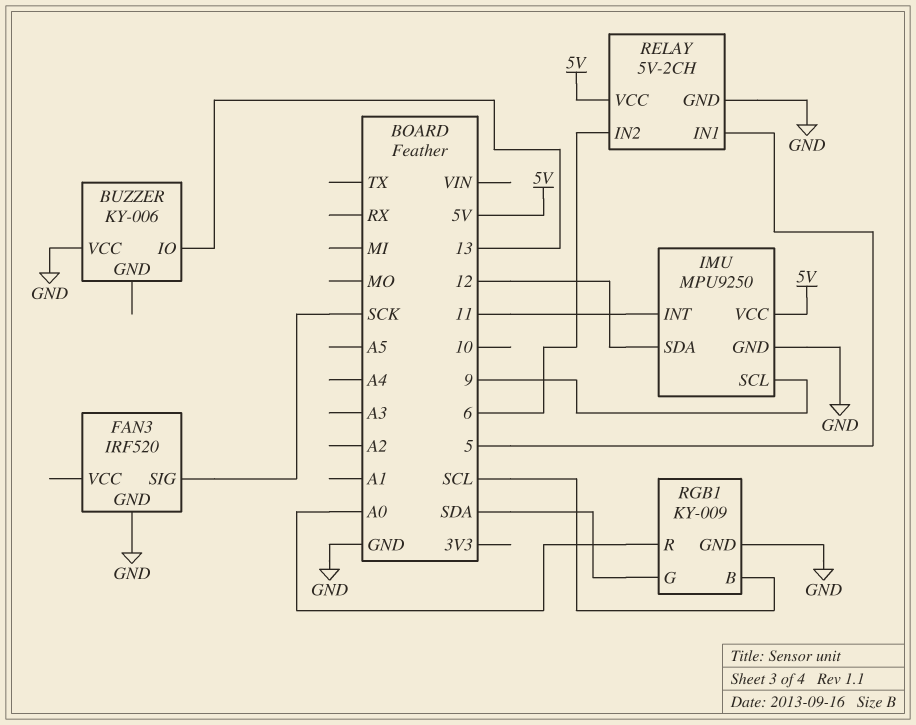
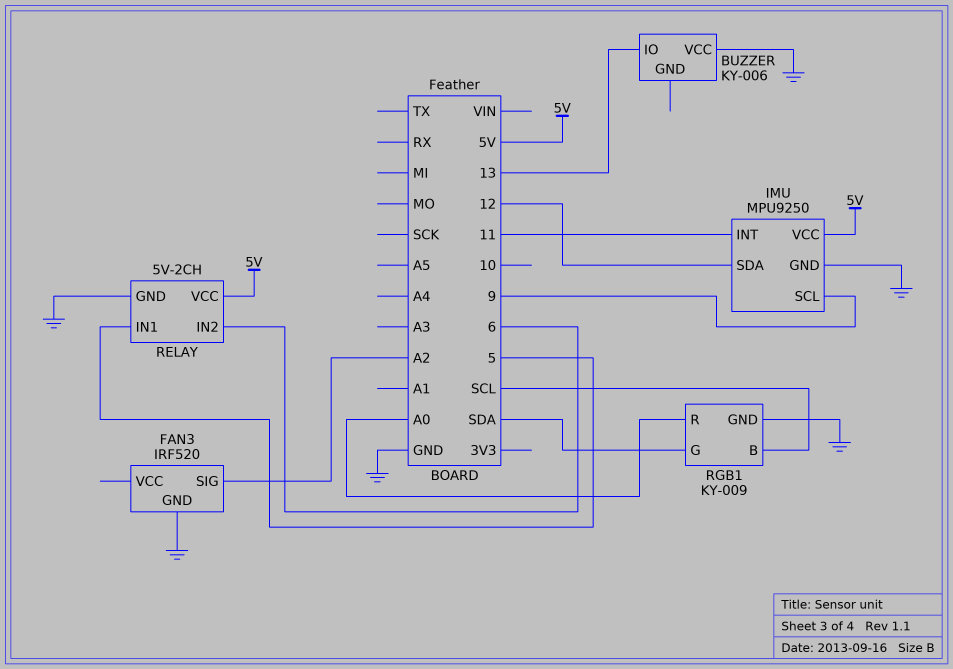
FAN3 pin SIG: SCK -> A2

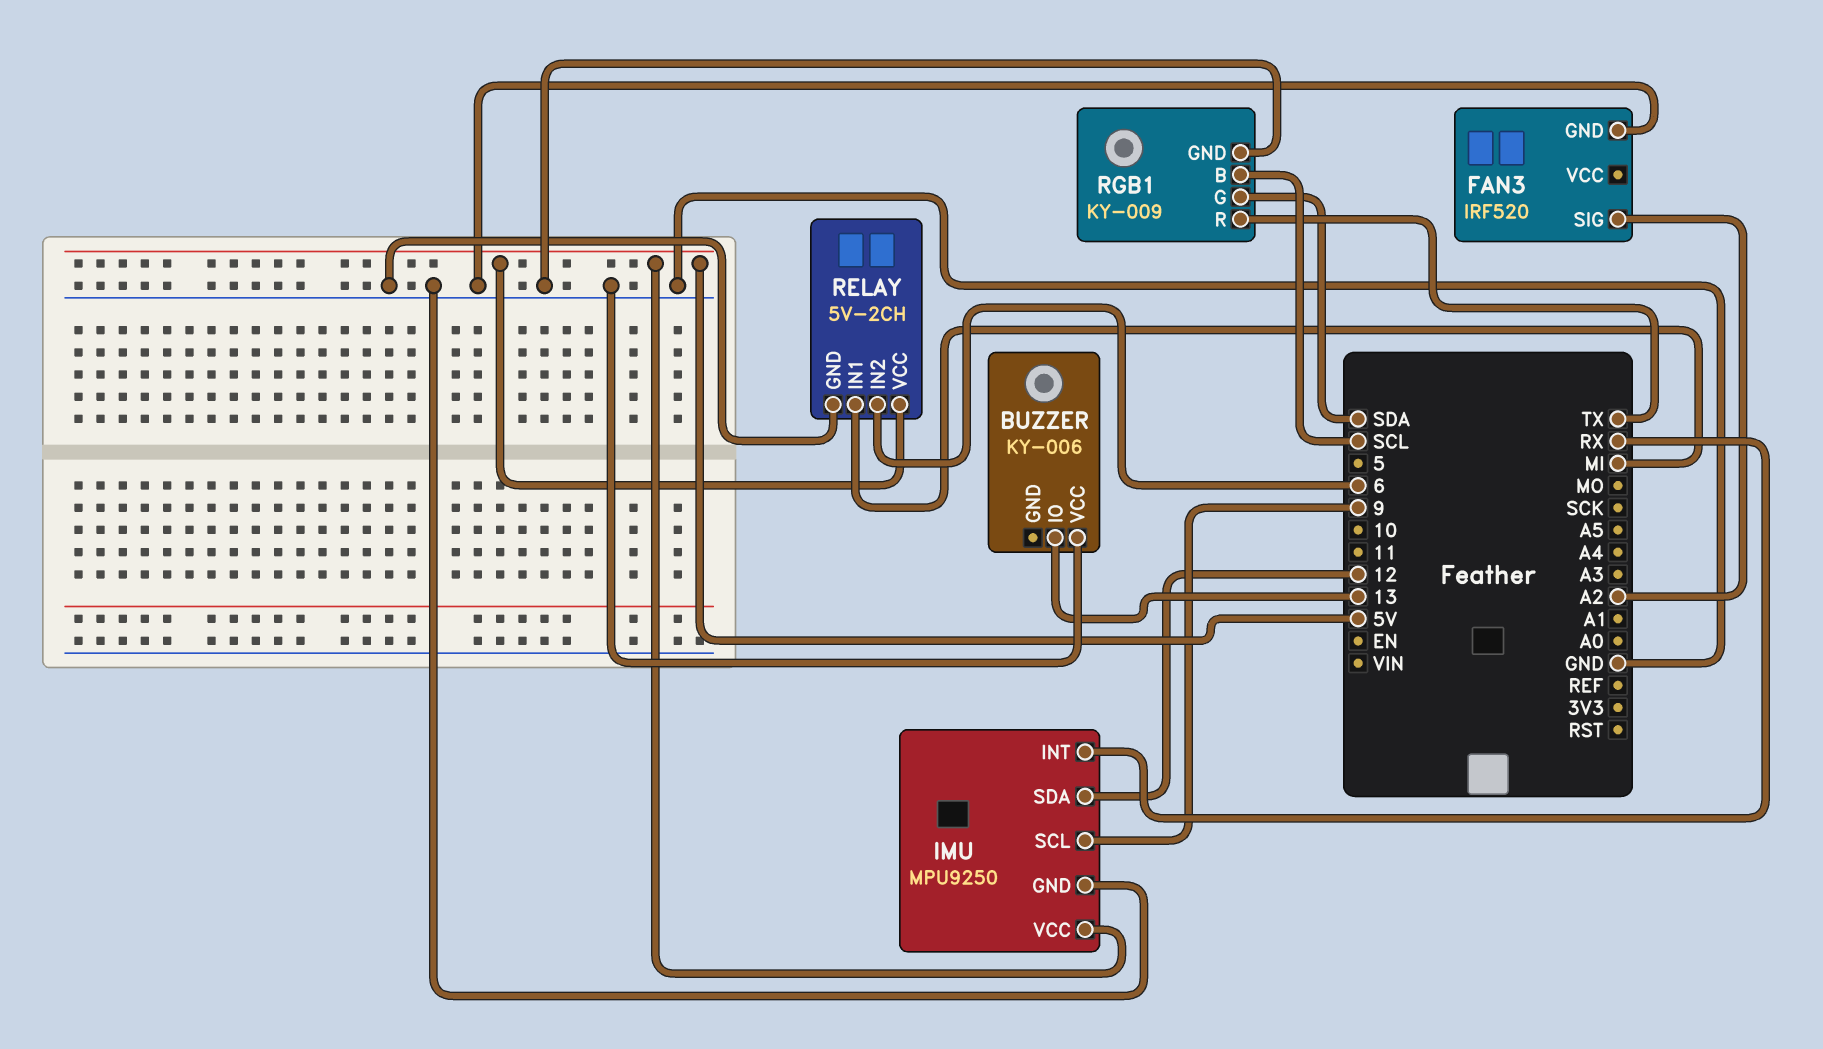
IMU pin INT: 11 -> RX
RELAY pin IN1: 5 -> MI
RGB1 pin R: A0 -> TX

